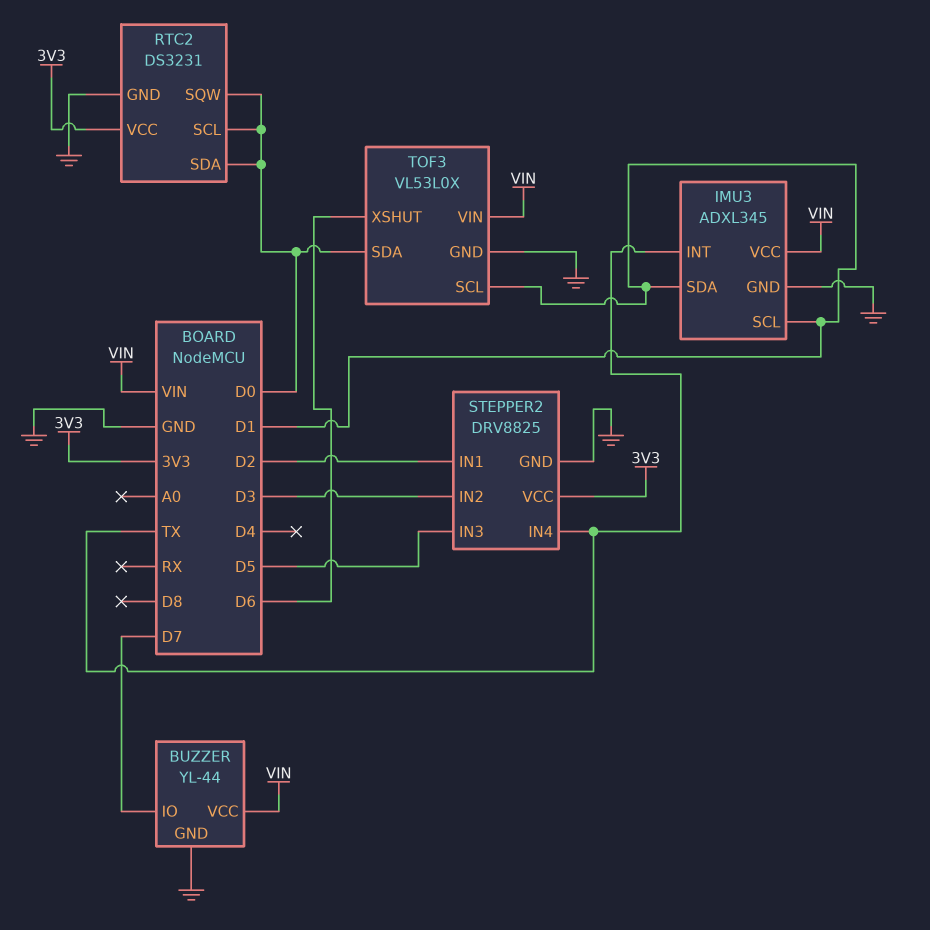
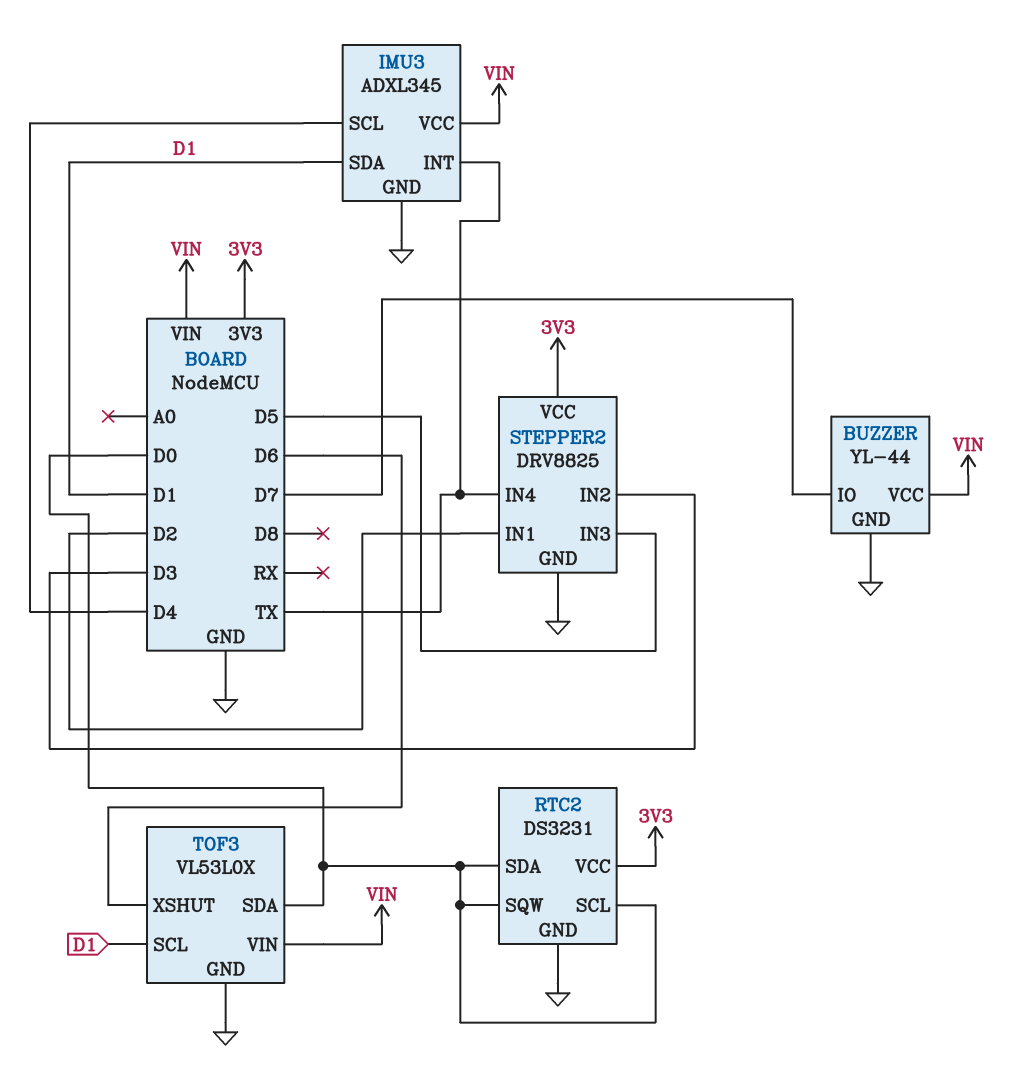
IMU3 pin SCL: D1 -> D4

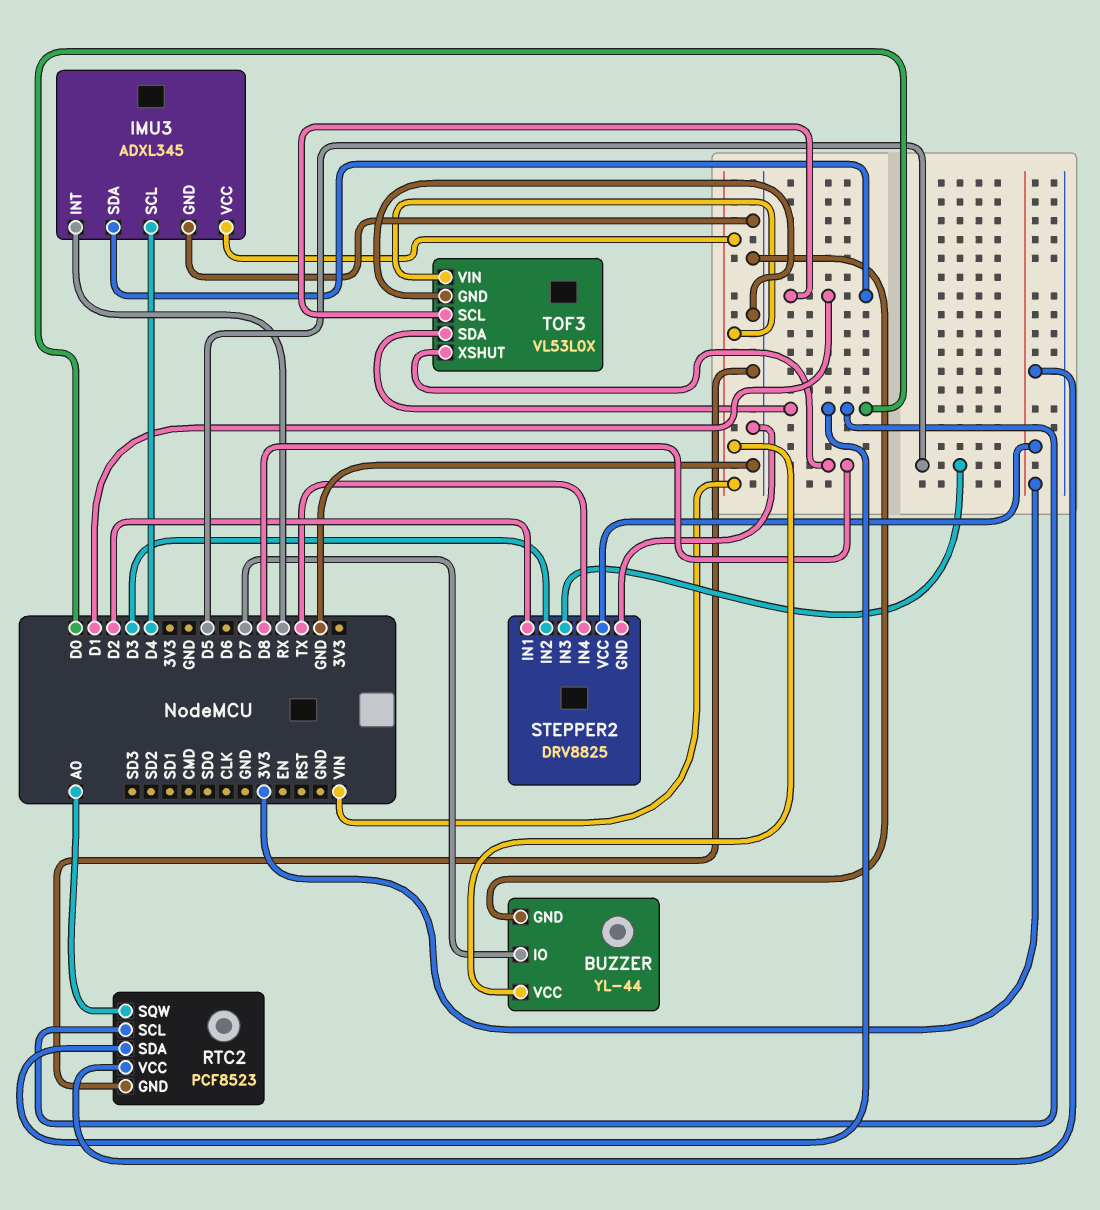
IMU3 pin INT: TX -> RX
RTC2: DS3231 -> PCF8523
RTC2 pin SQW: D0 -> A0
TOF3 pin XSHUT: D6 -> D8

